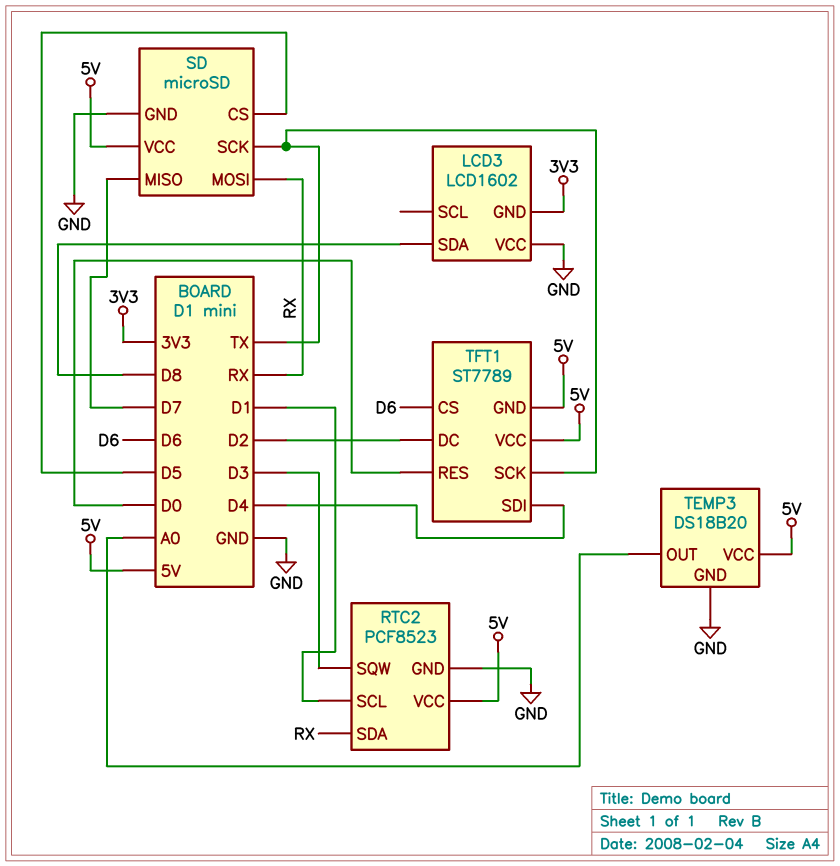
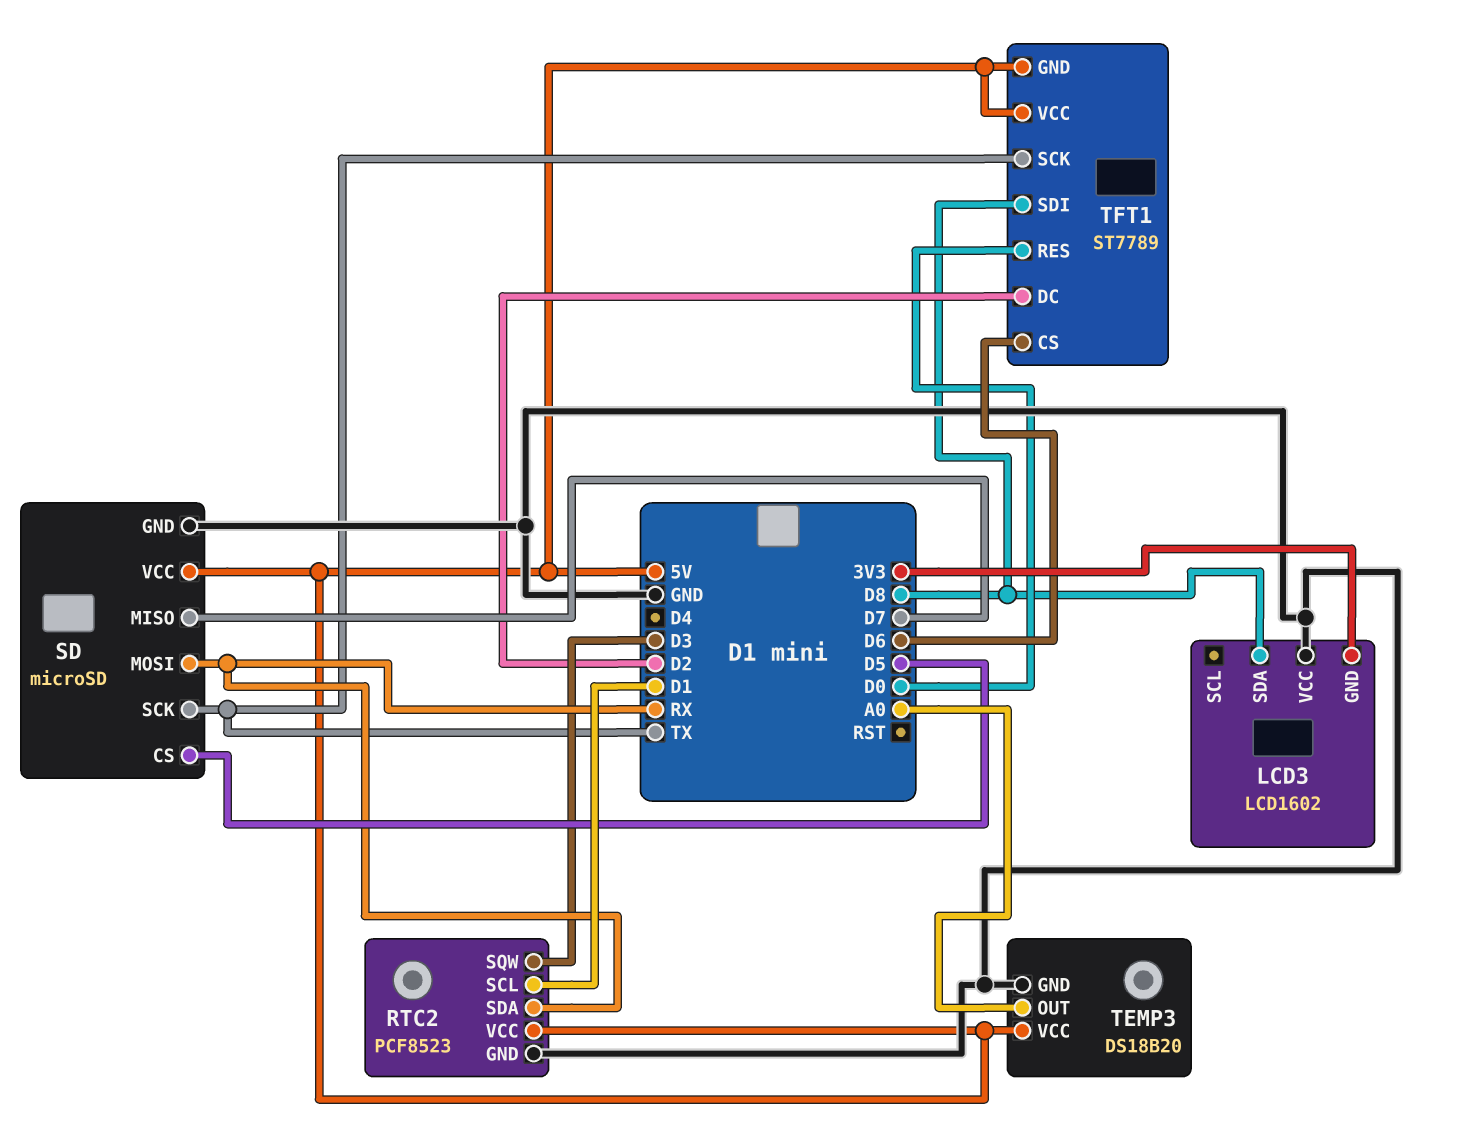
TFT1 pin SDI: D4 -> D8

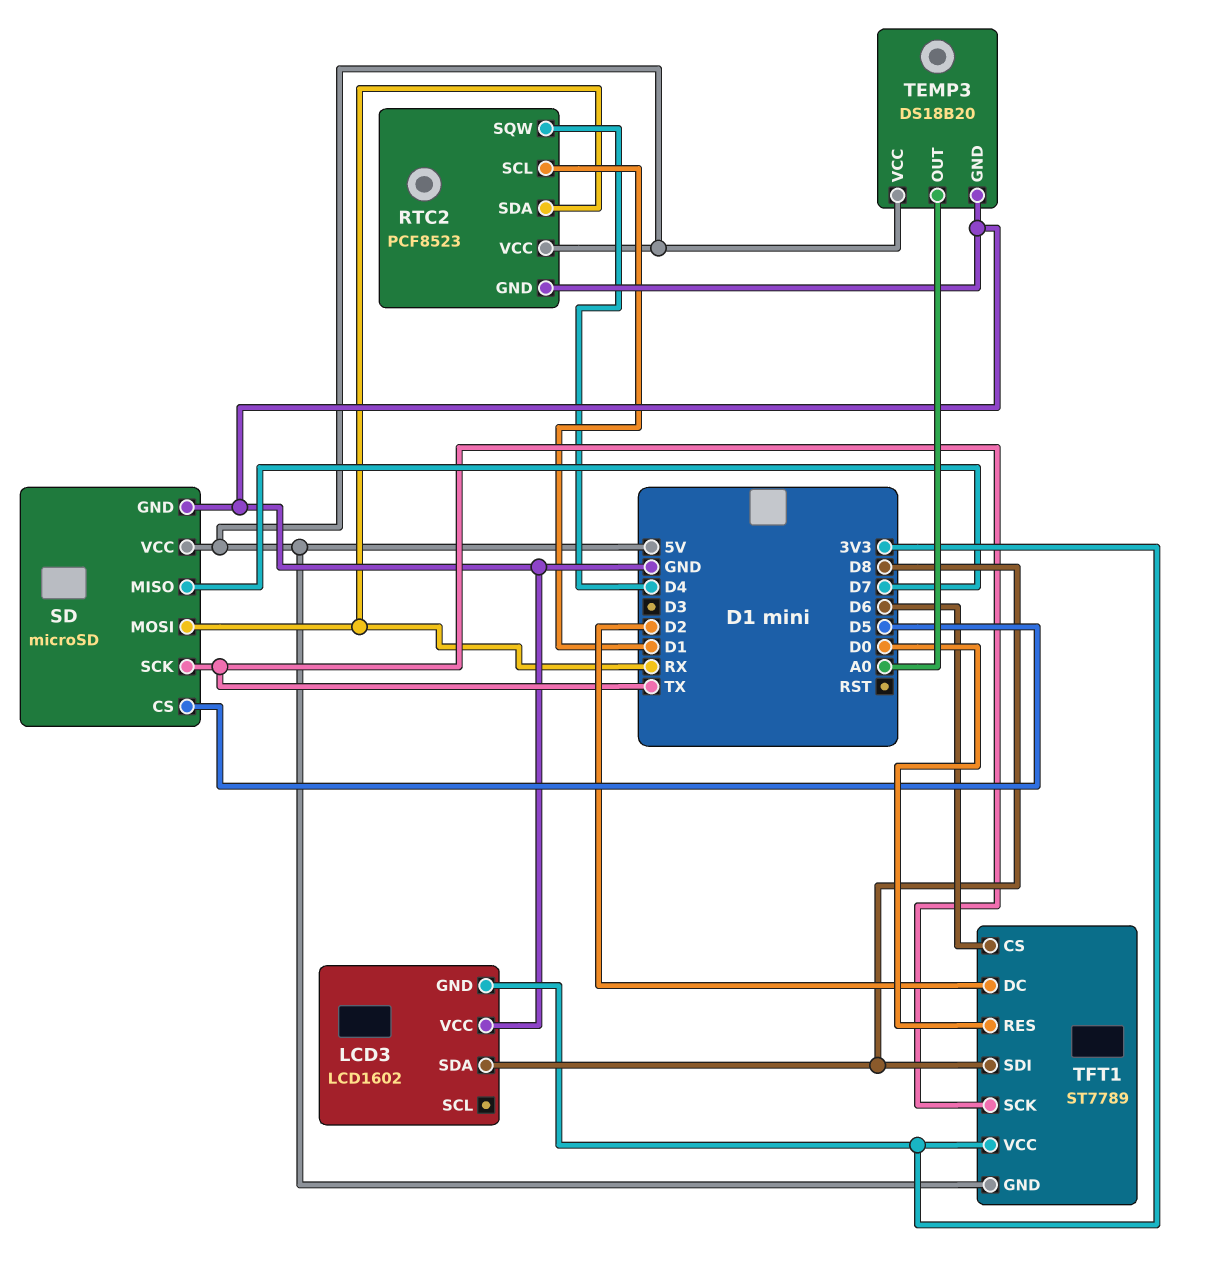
RTC2 pin SQW: D3 -> D4
TFT1 pin VCC: 5V -> 3V3

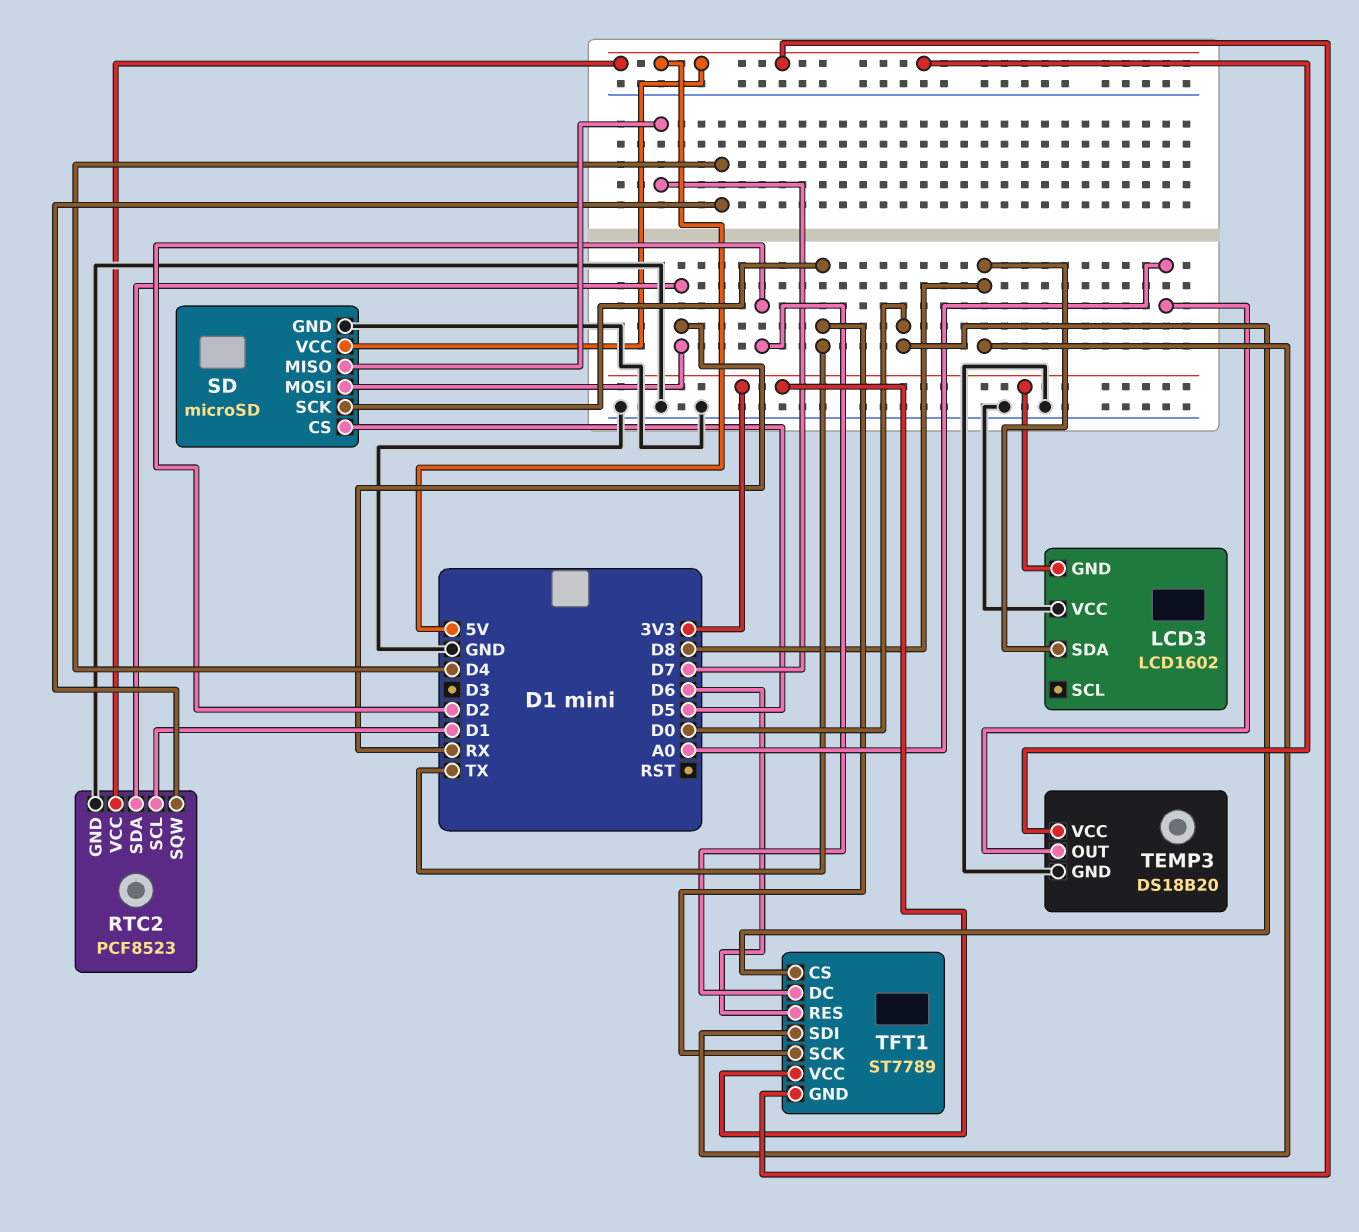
TFT1 pin CS: D6 -> D0
TFT1 pin RES: D0 -> D6

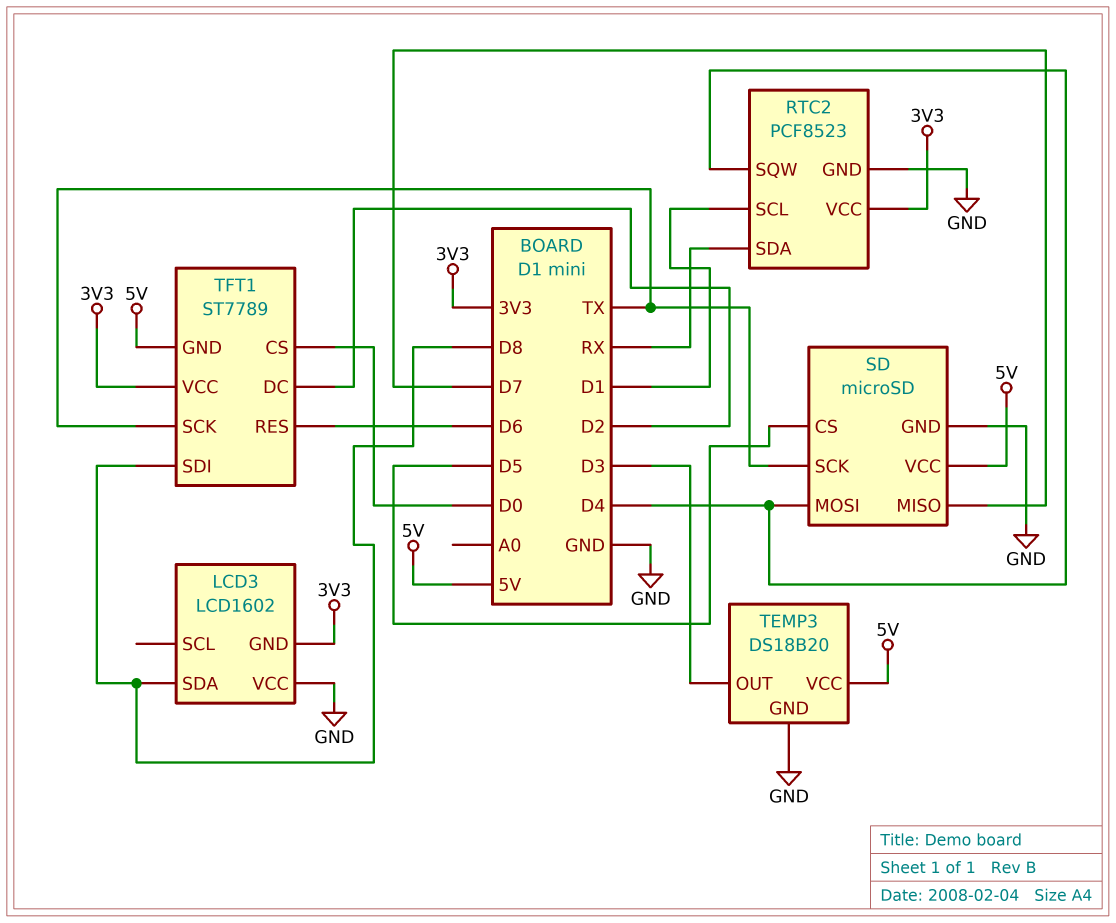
RTC2 pin VCC: 5V -> 3V3
SD pin MOSI: RX -> D4
TEMP3 pin OUT: A0 -> D3

